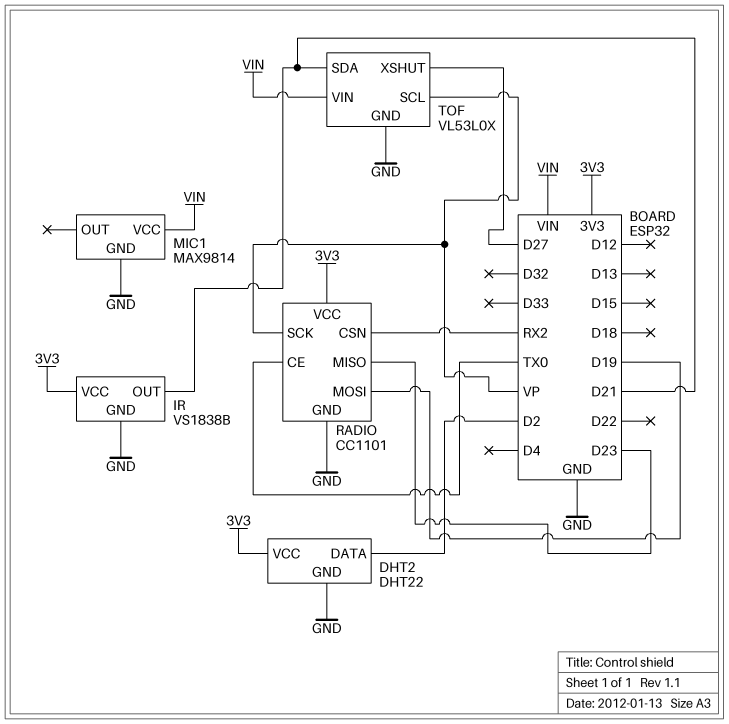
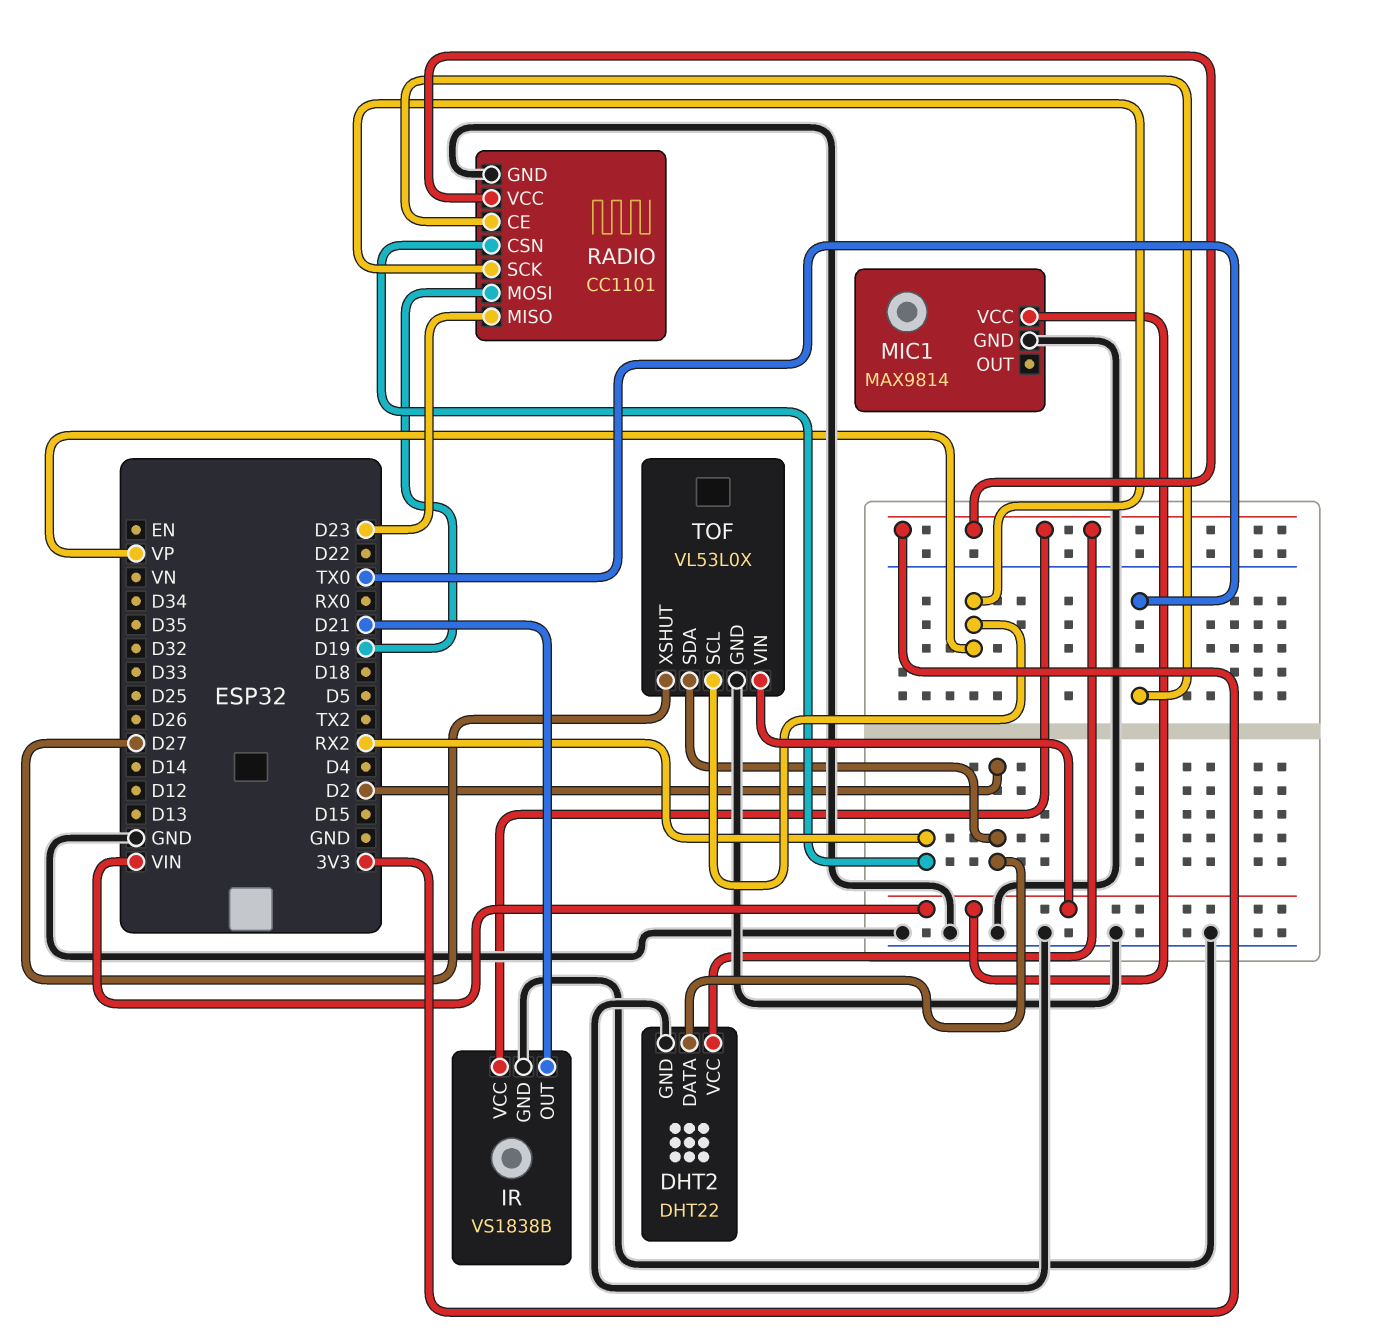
TOF pin SDA: D21 -> D2

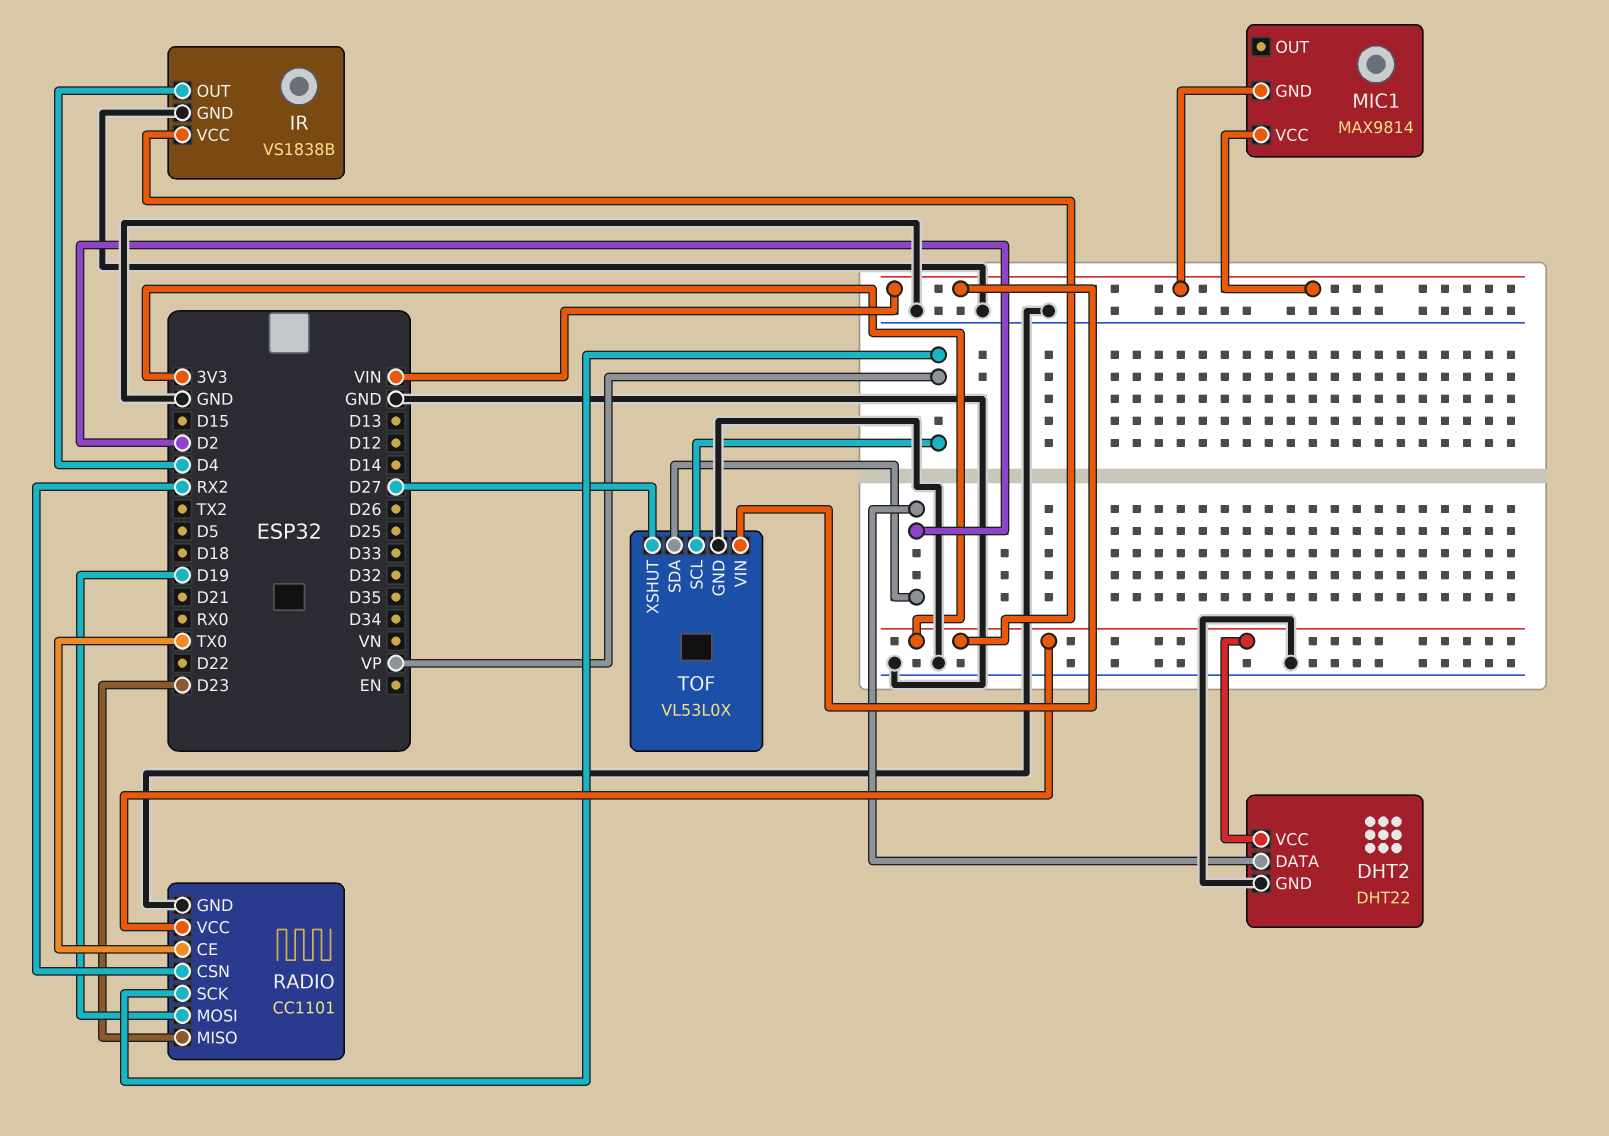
IR pin OUT: D21 -> D4
MIC1 pin GND: GND -> VIN

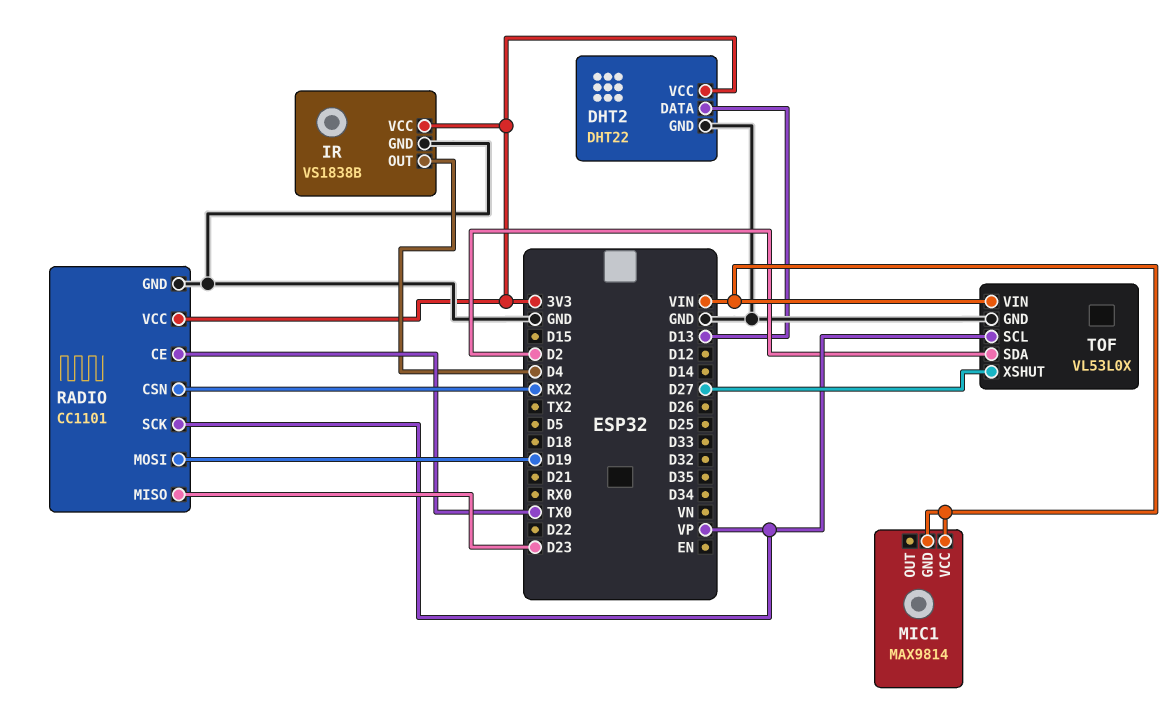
DHT2 pin DATA: D2 -> D13

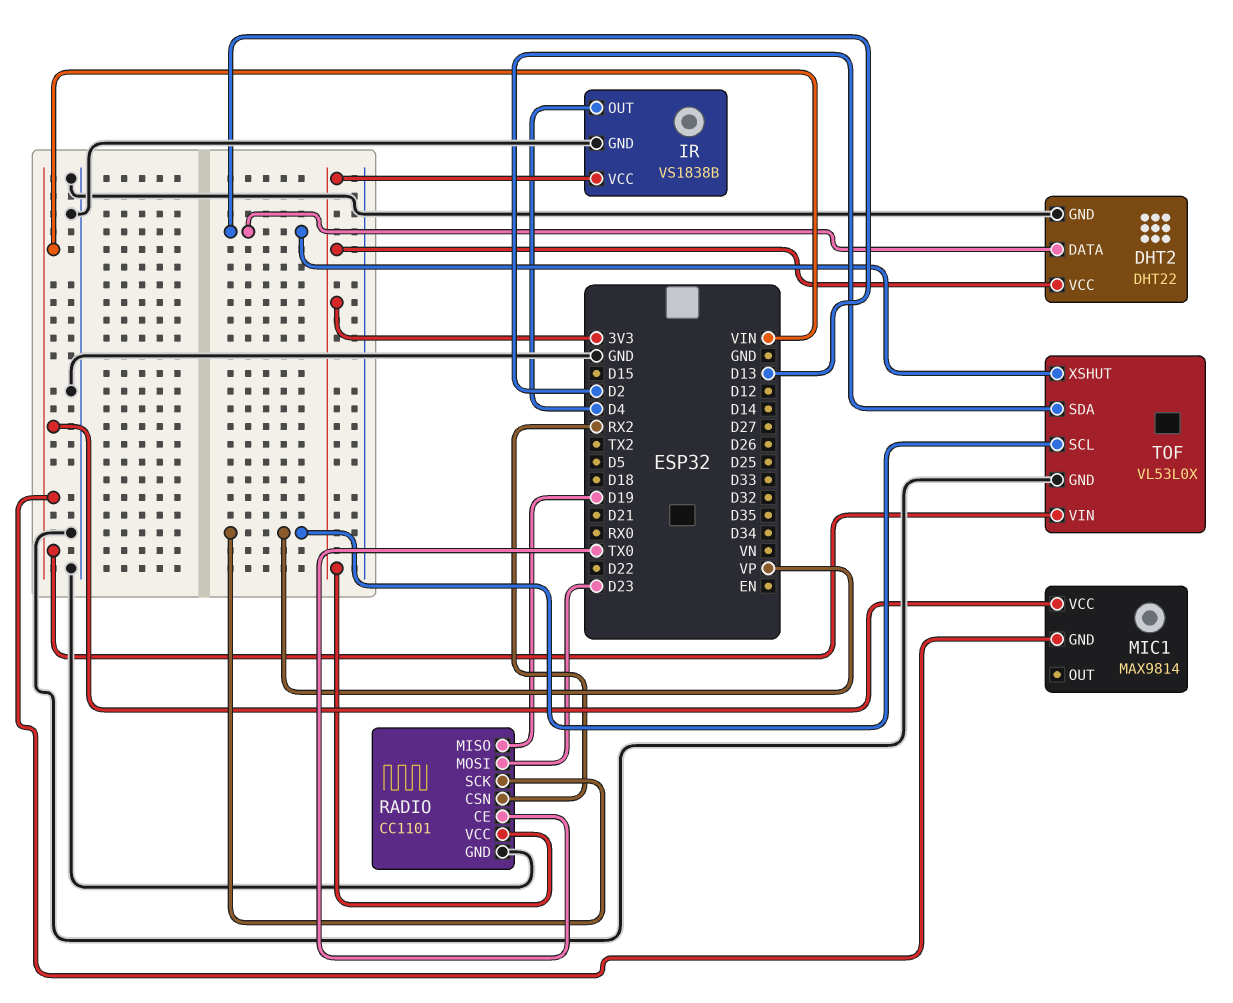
RADIO pin MISO: D23 -> D19
RADIO pin MOSI: D19 -> D23
TOF pin XSHUT: D27 -> D13

